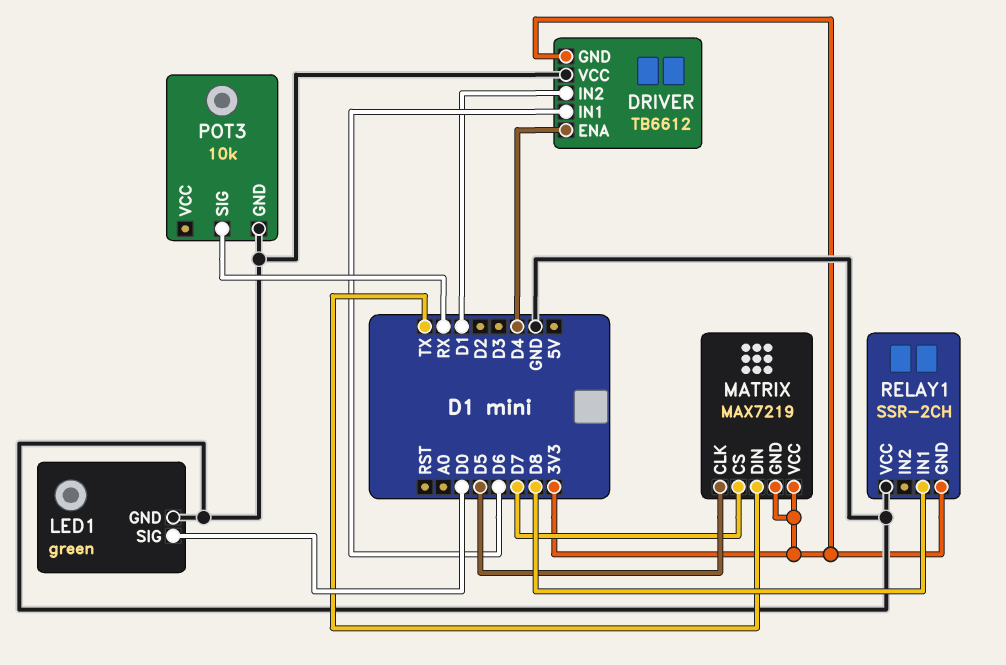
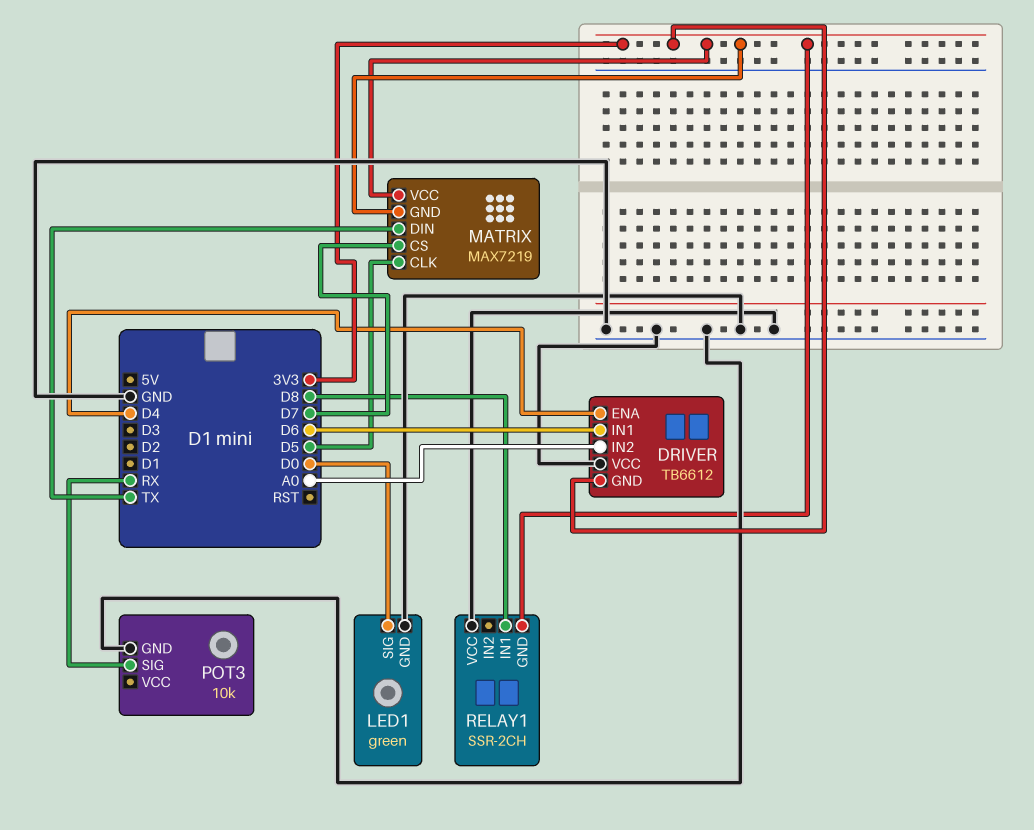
DRIVER pin IN2: D1 -> A0

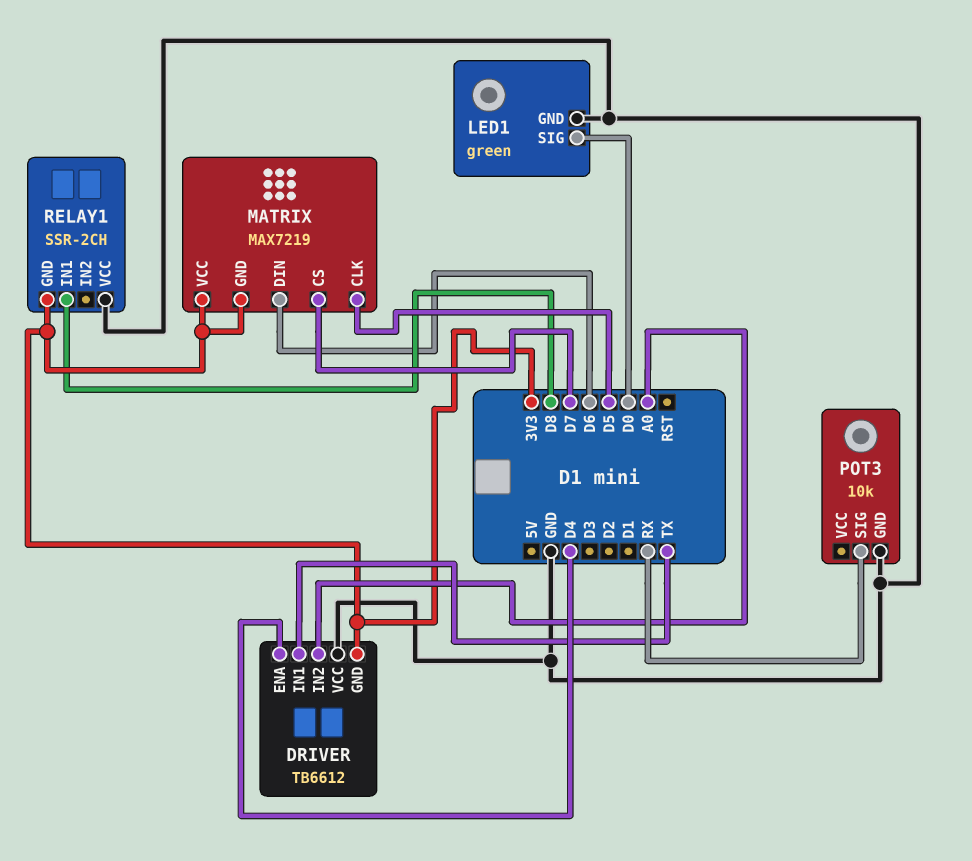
DRIVER pin IN1: D6 -> TX
MATRIX pin DIN: TX -> D6

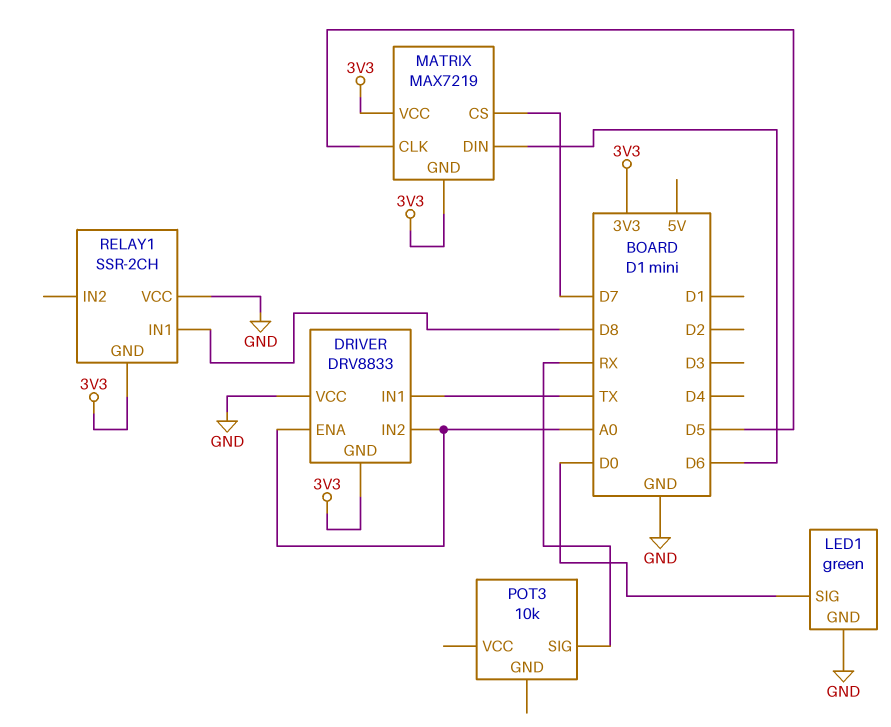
DRIVER: TB6612 -> DRV8833
DRIVER pin ENA: D4 -> A0
POT3 pin GND: GND -> none

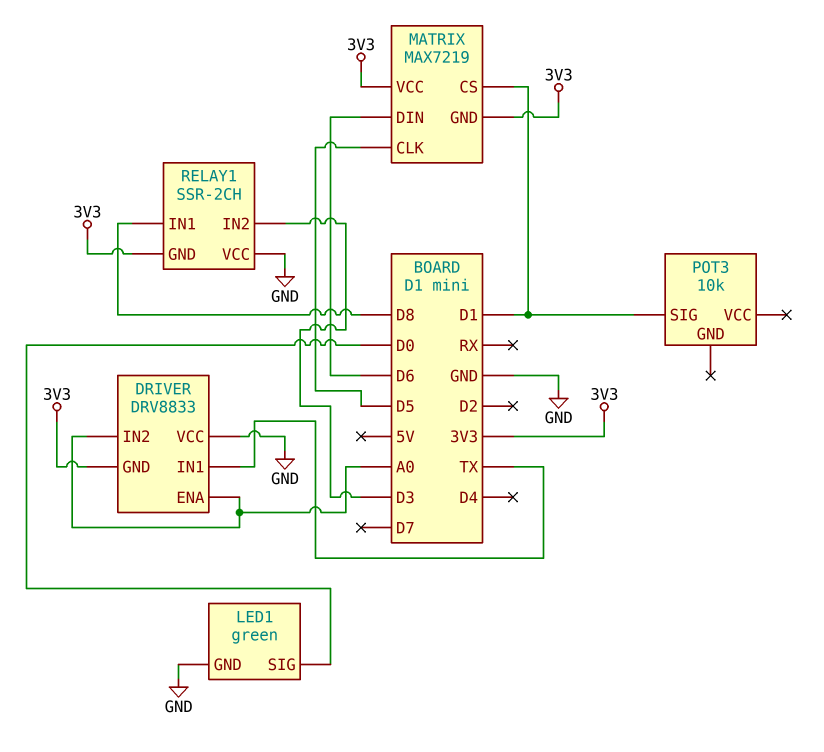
MATRIX pin CS: D7 -> D1
POT3 pin SIG: RX -> D1
RELAY1 pin IN2: none -> D3

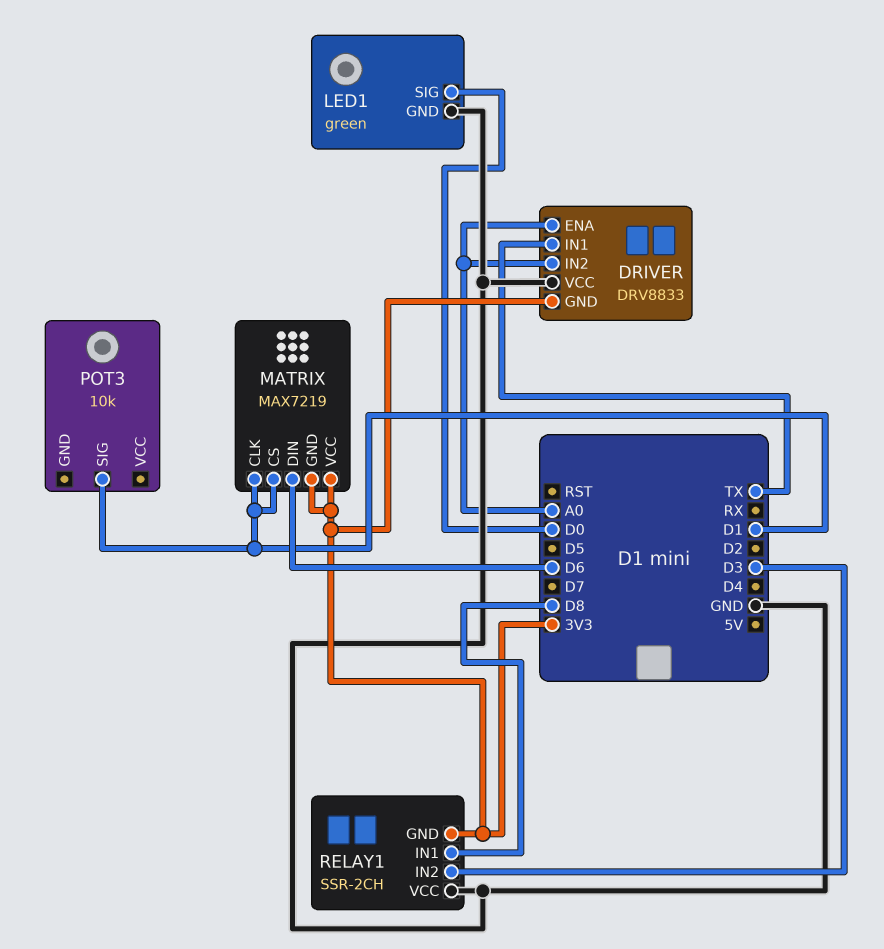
MATRIX pin CLK: D5 -> D1

